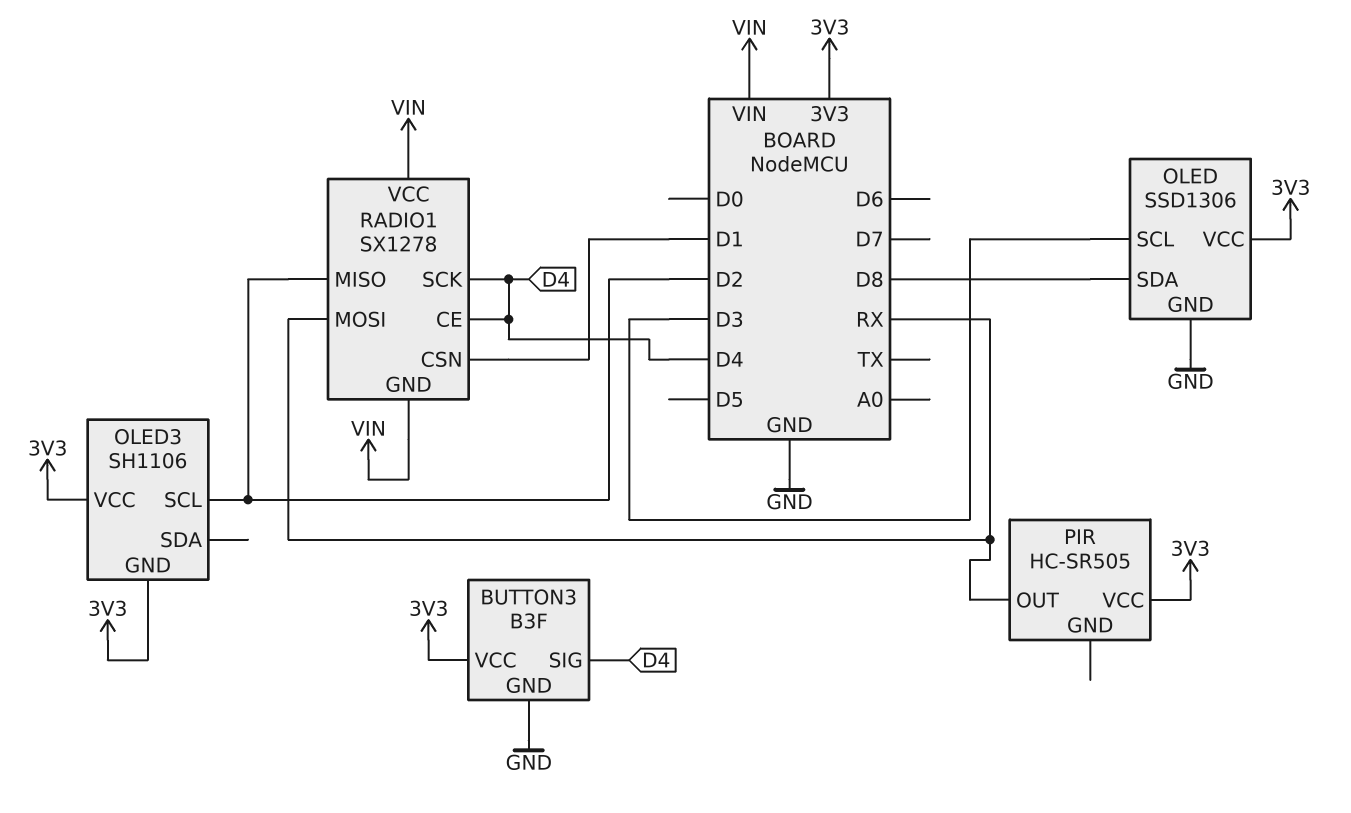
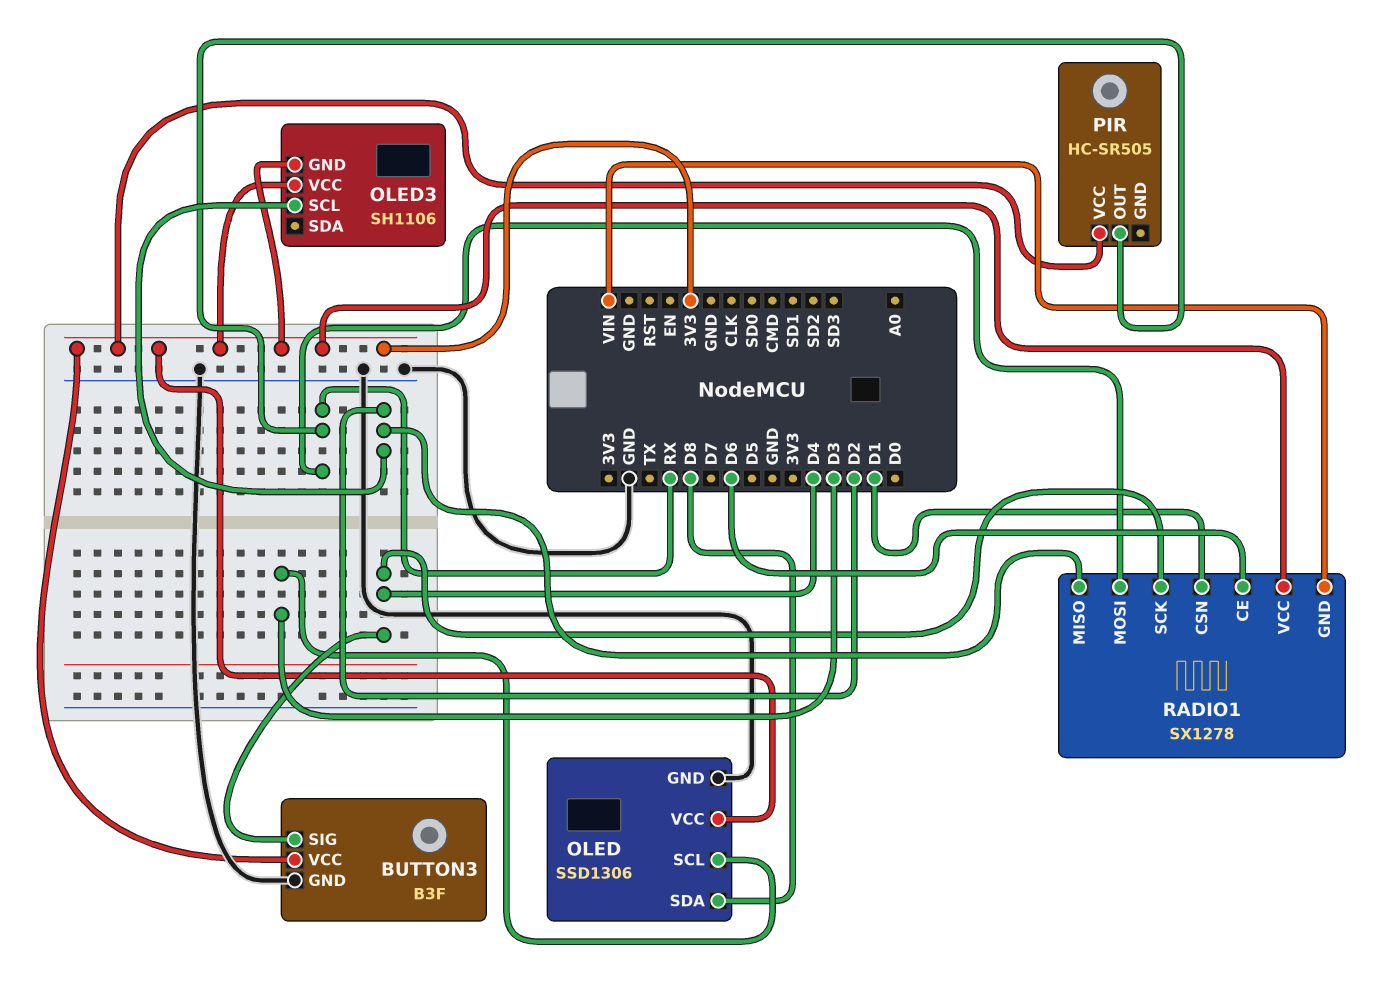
RADIO1 pin CE: D4 -> D6
RADIO1 pin VCC: VIN -> 3V3

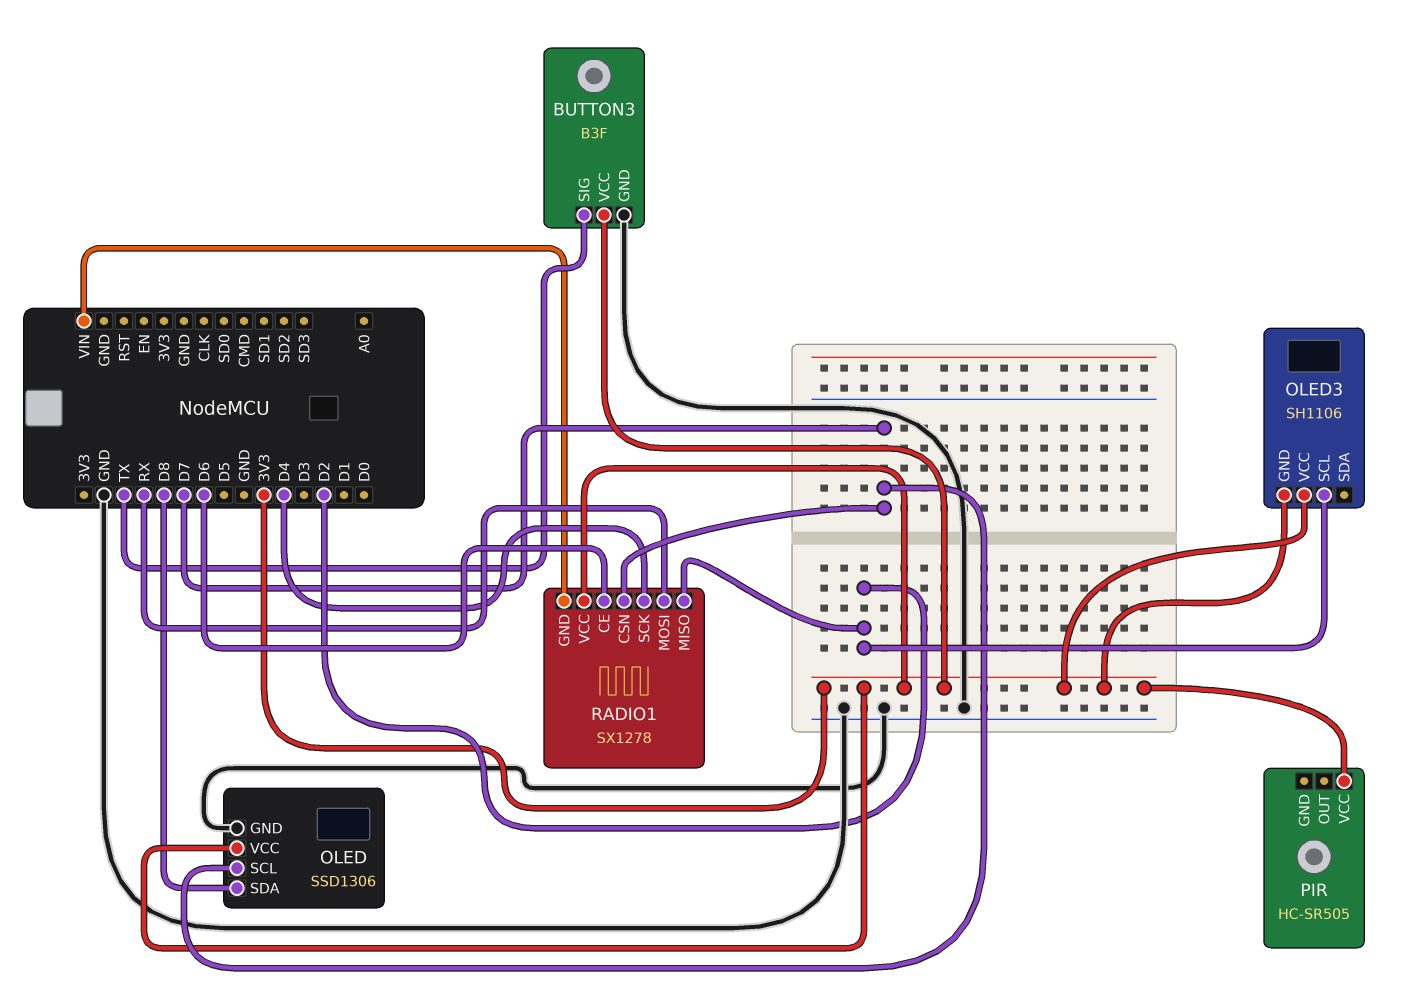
BUTTON3 pin SIG: D4 -> TX
OLED pin SCL: D3 -> D7
PIR pin OUT: RX -> none
RADIO1 pin CSN: D1 -> D7

